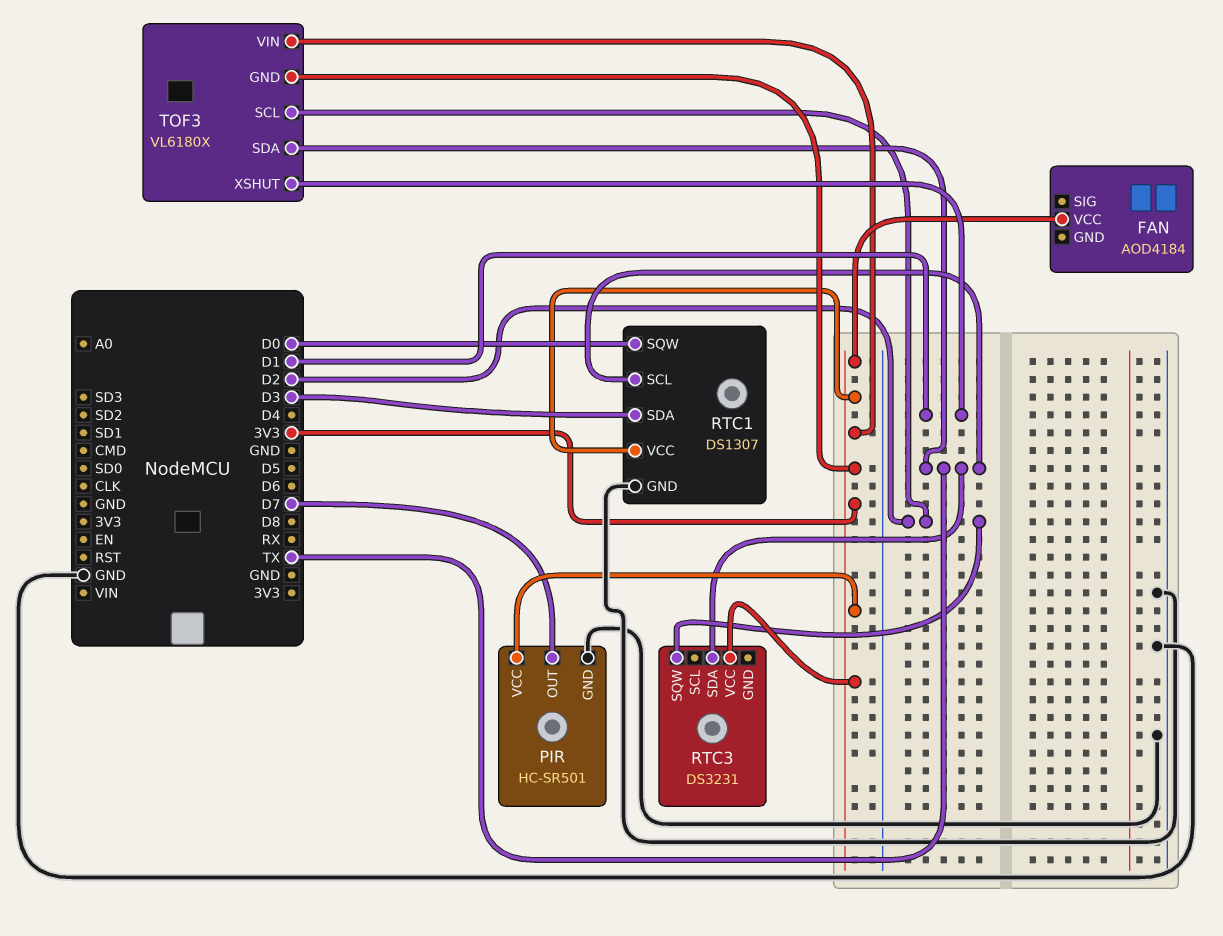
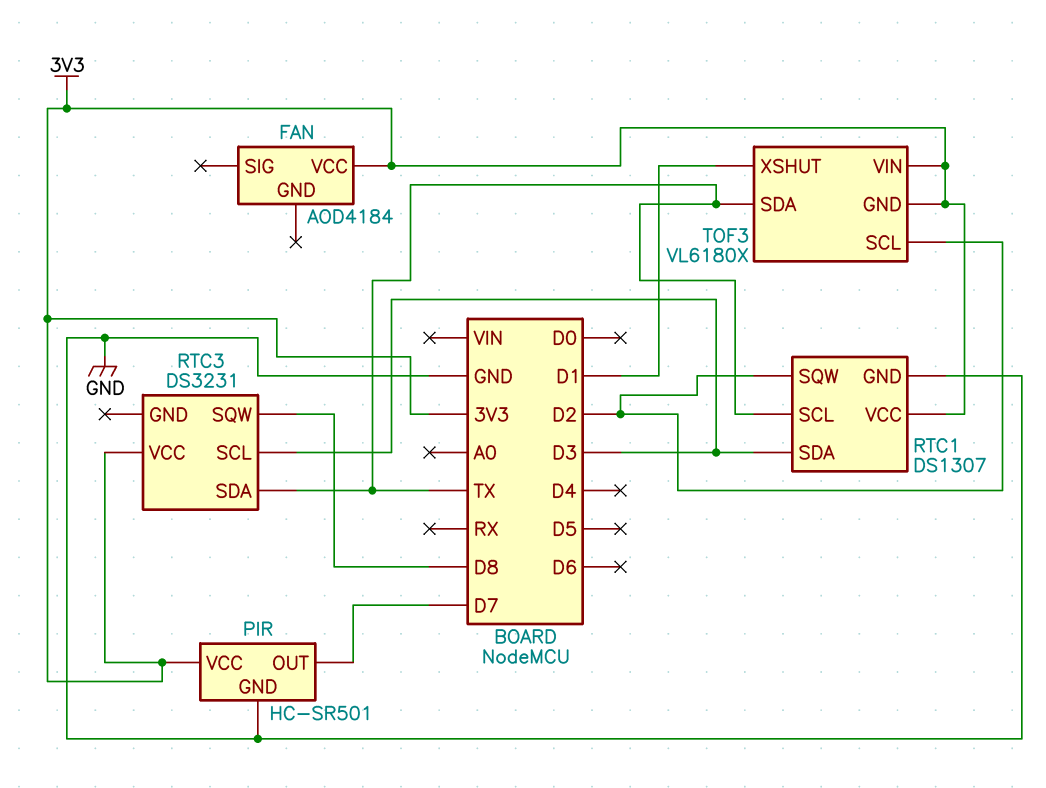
RTC1 pin SQW: D0 -> D2
RTC3 pin SCL: none -> D3
RTC3 pin SQW: D2 -> D8

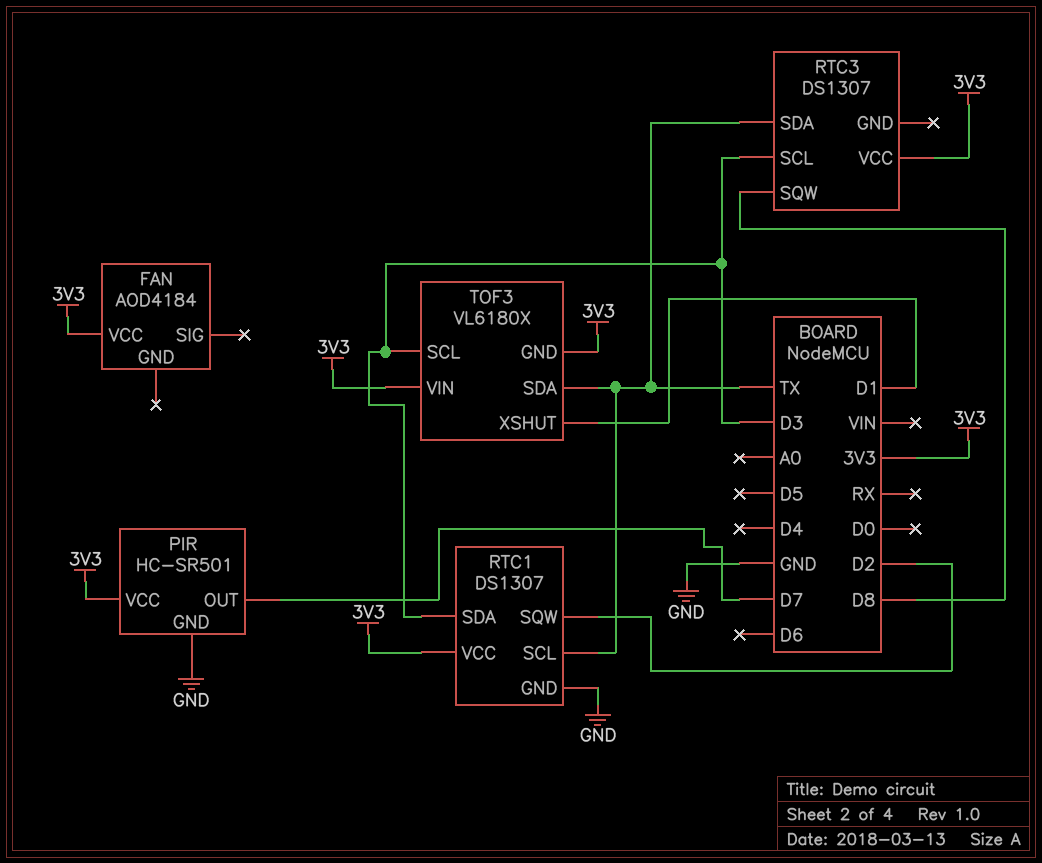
RTC3: DS3231 -> DS1307
TOF3 pin SCL: D2 -> D3

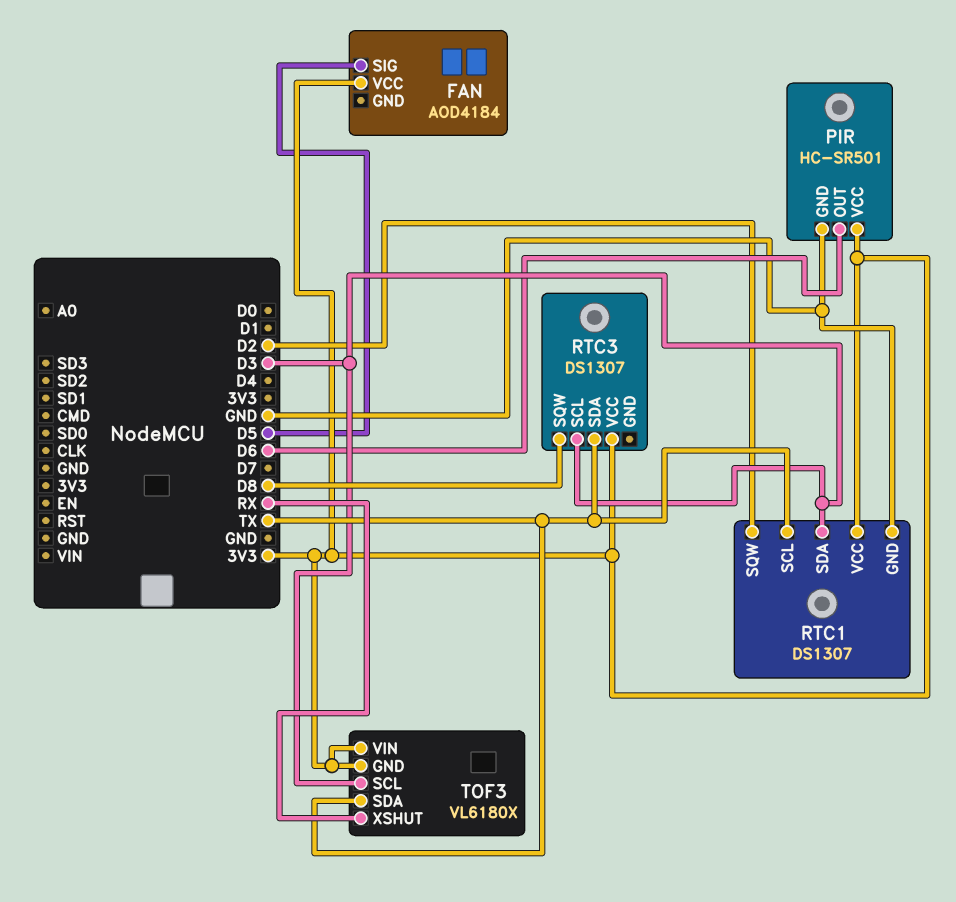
FAN pin SIG: none -> D5
PIR pin OUT: D7 -> D6
TOF3 pin XSHUT: D1 -> RX

